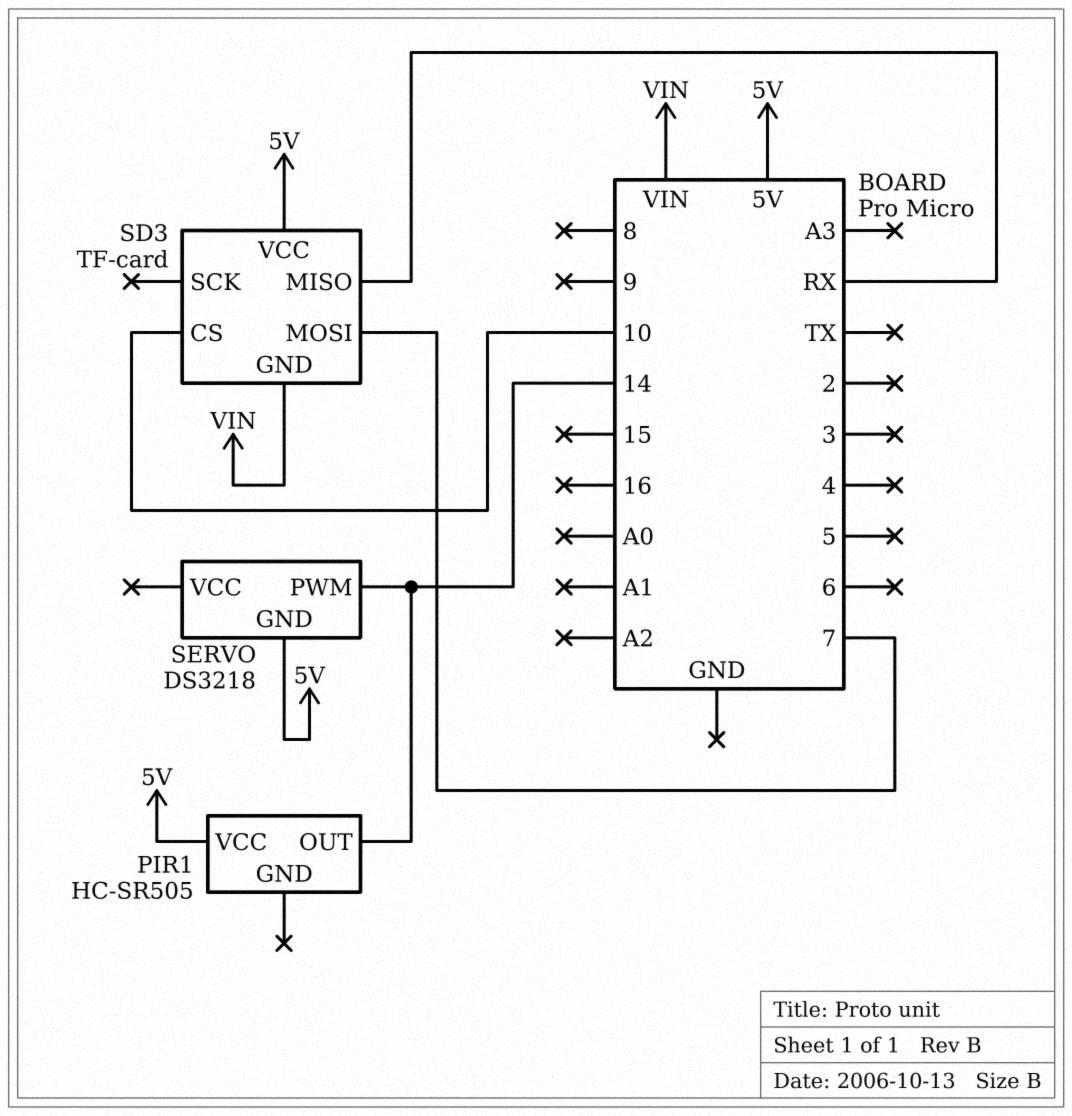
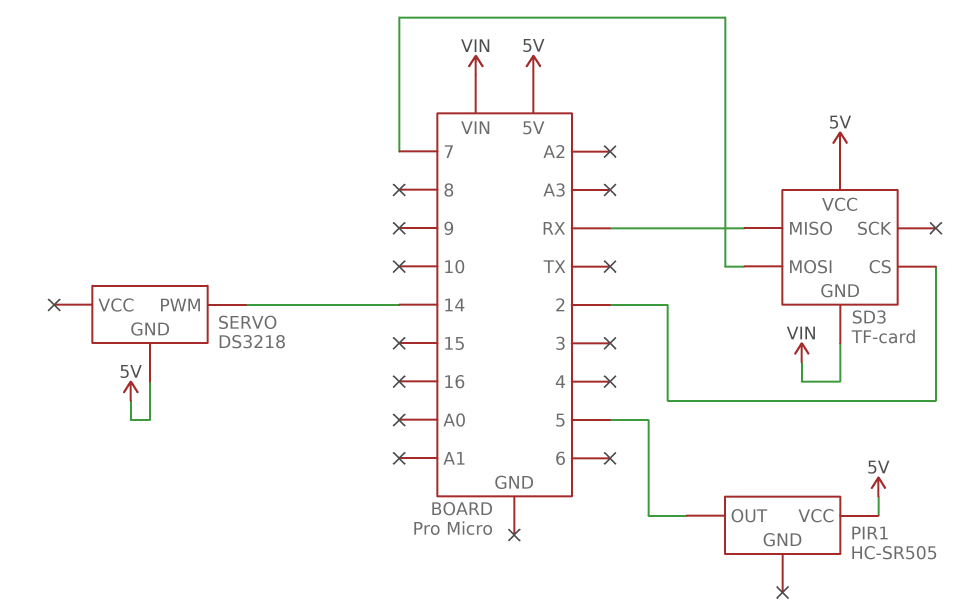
PIR1 pin OUT: 14 -> 5
SD3 pin CS: 10 -> 2

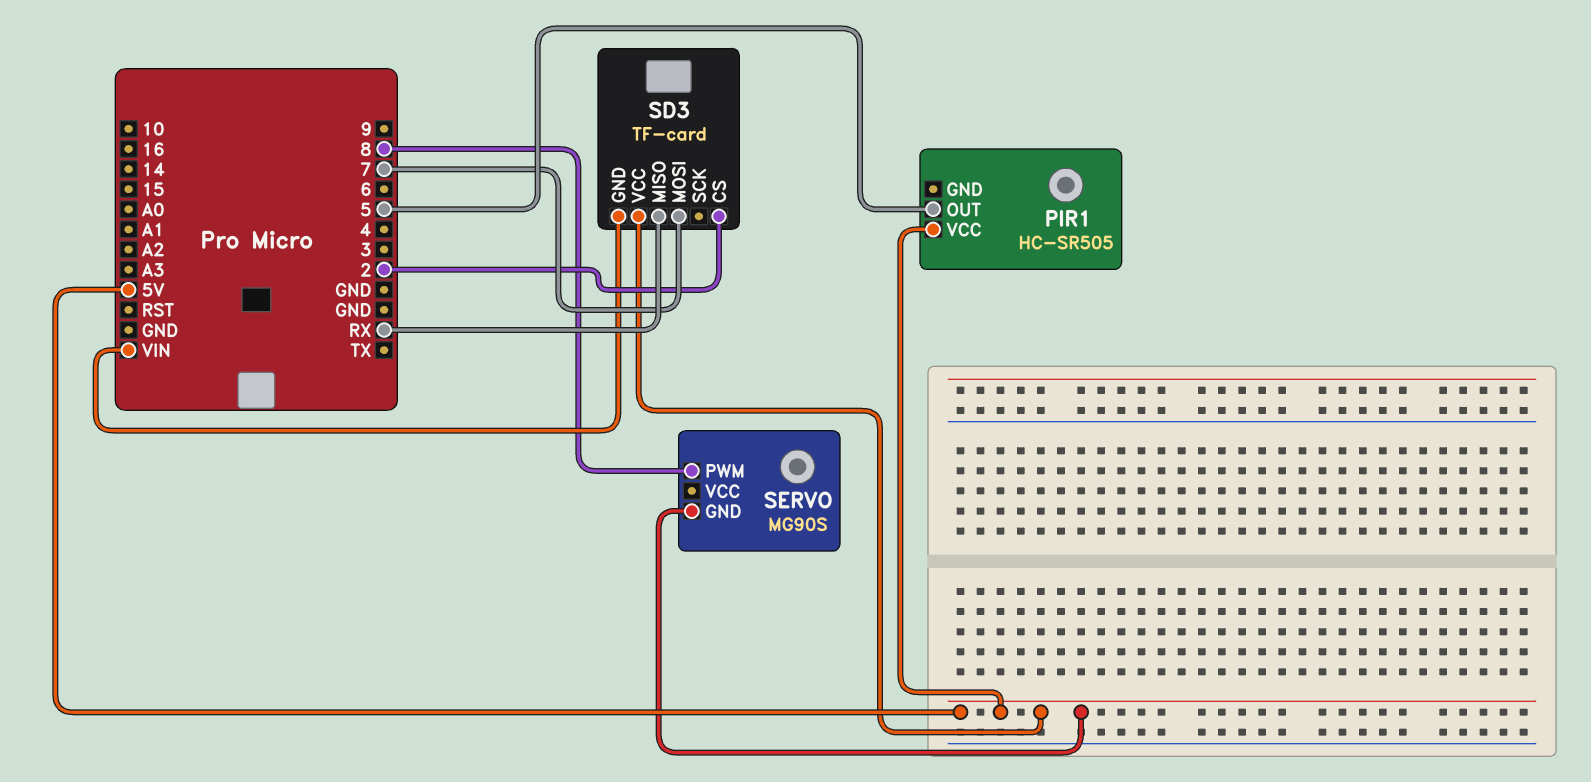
SERVO: DS3218 -> MG90S
SERVO pin PWM: 14 -> 8

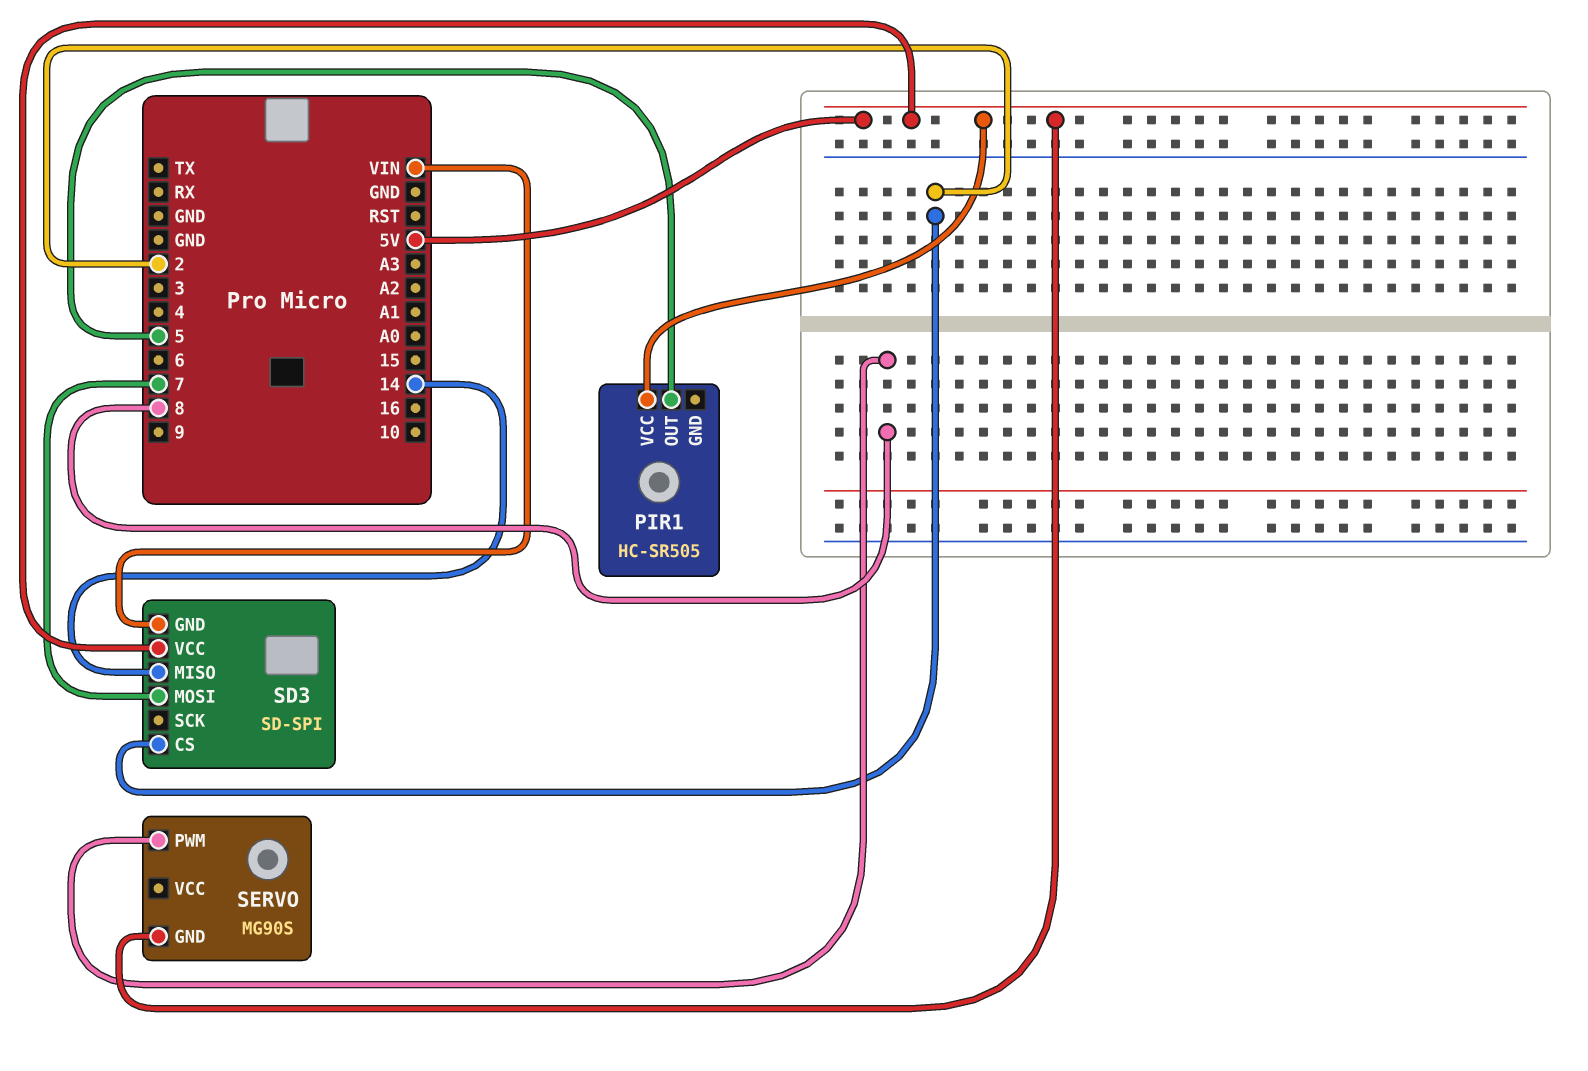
SD3: TF-card -> SD-SPI
SD3 pin MISO: RX -> 14

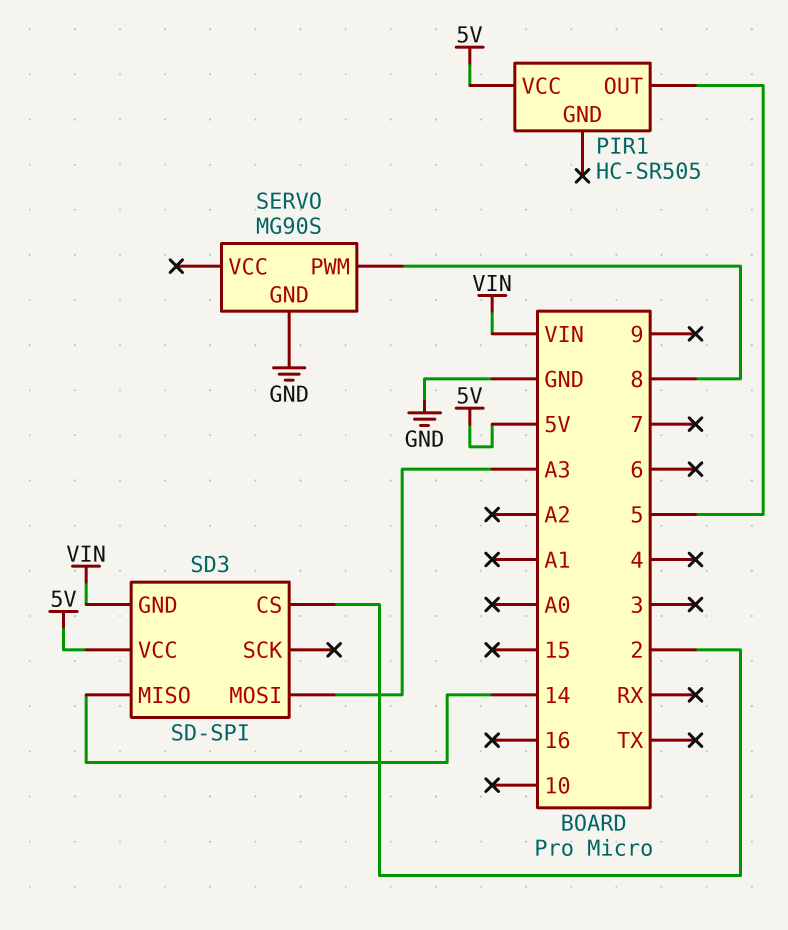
SD3 pin MOSI: 7 -> A3
SERVO pin GND: 5V -> GND

